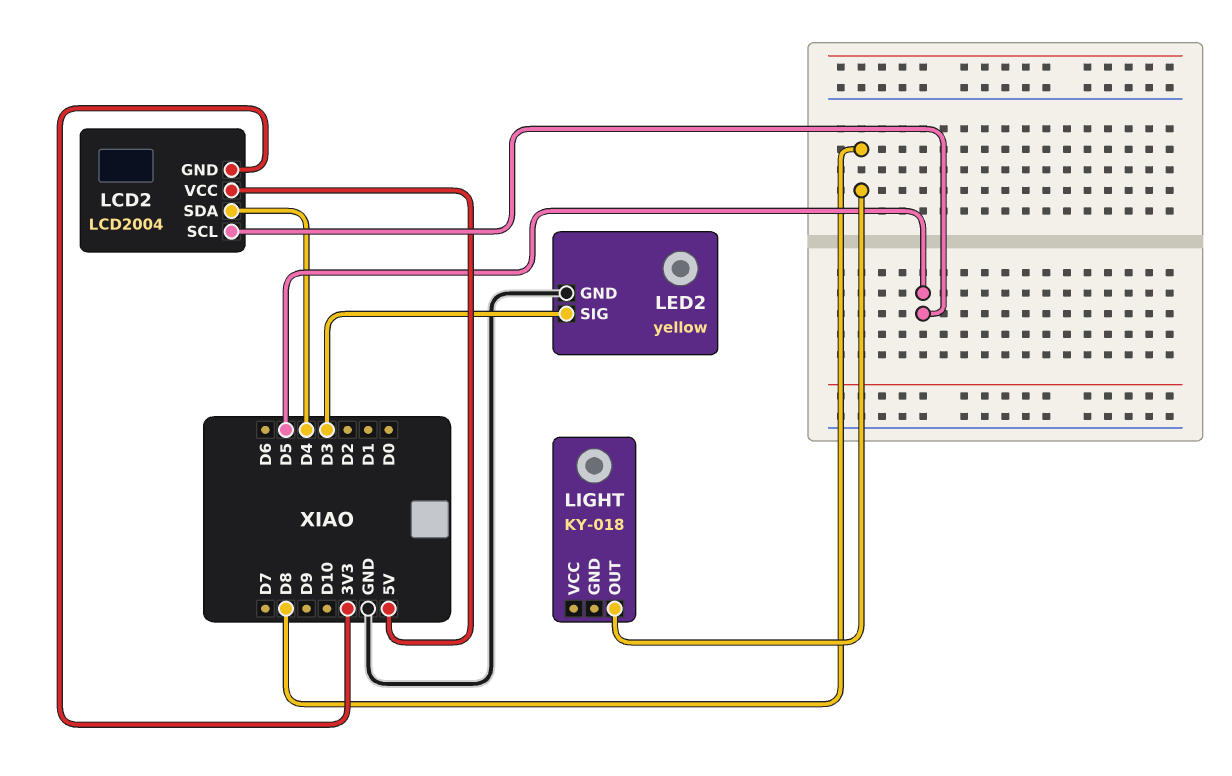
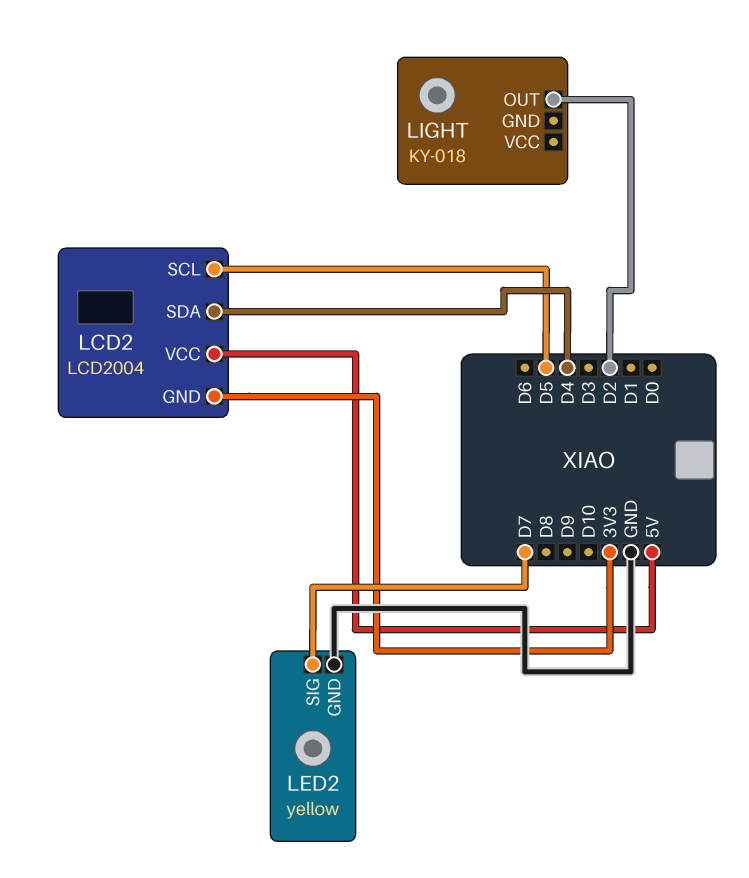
LED2 pin SIG: D3 -> D7
LIGHT pin OUT: D8 -> D2

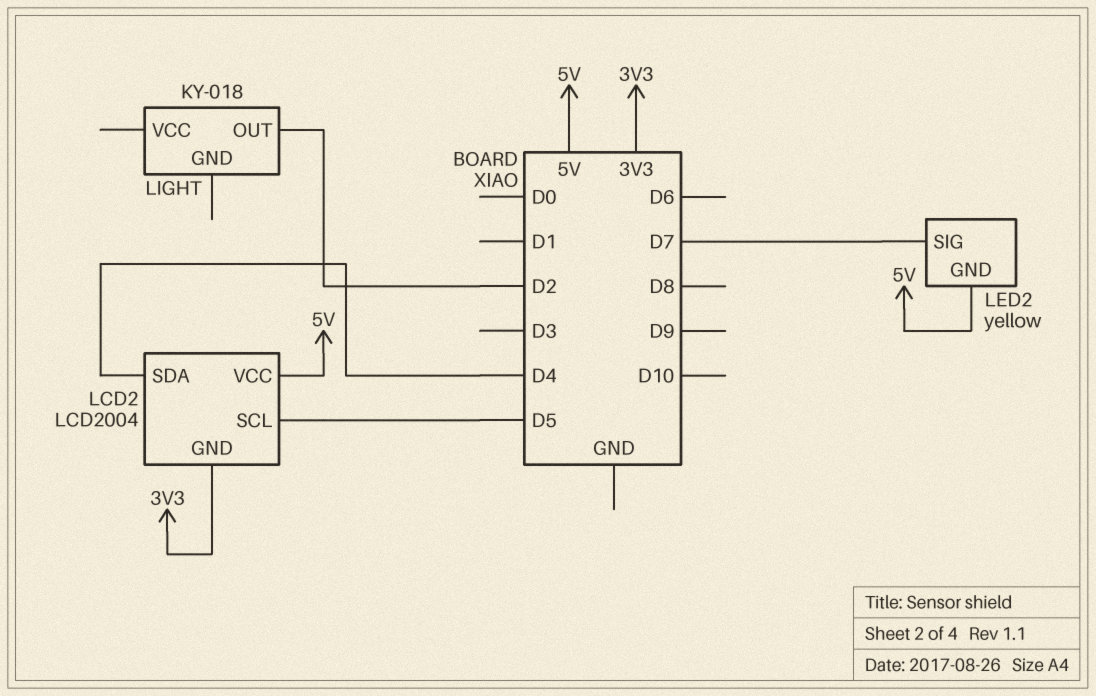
LED2 pin GND: GND -> 5V

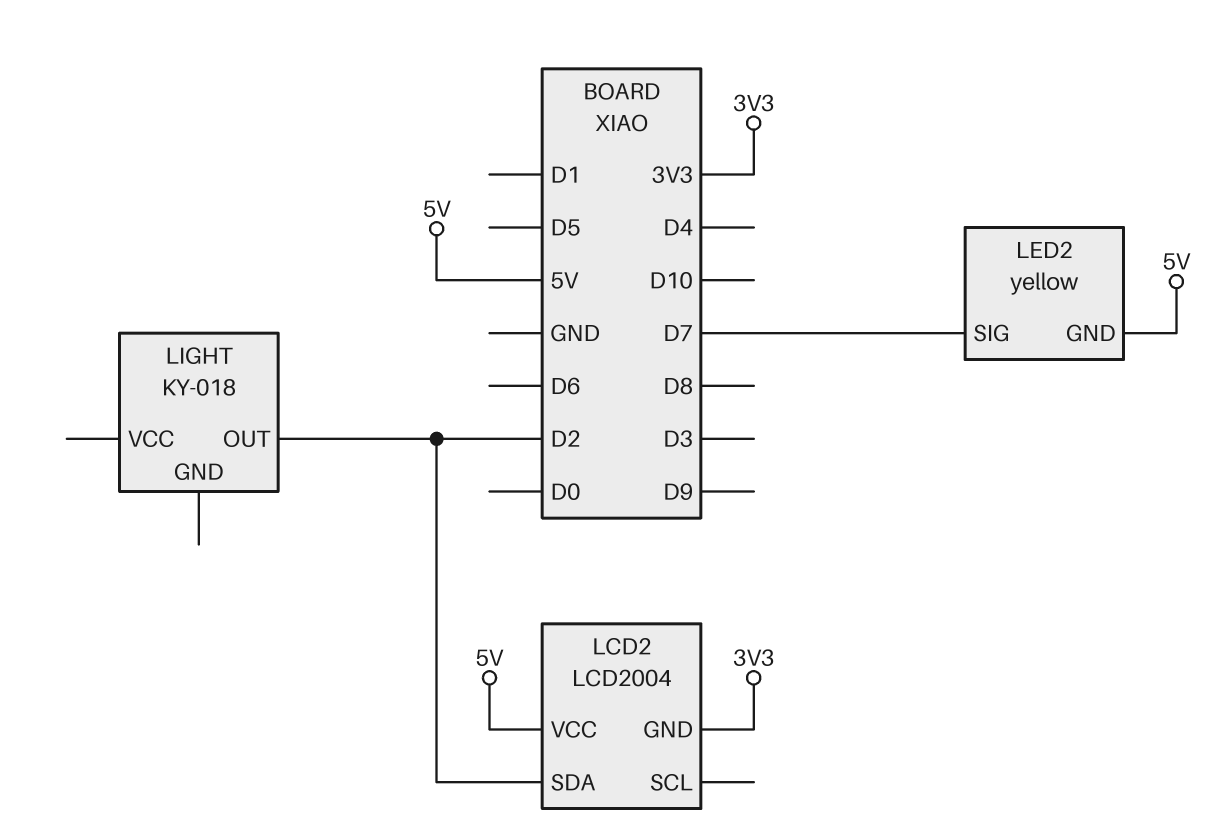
LCD2 pin SCL: D5 -> none
LCD2 pin SDA: D4 -> D2

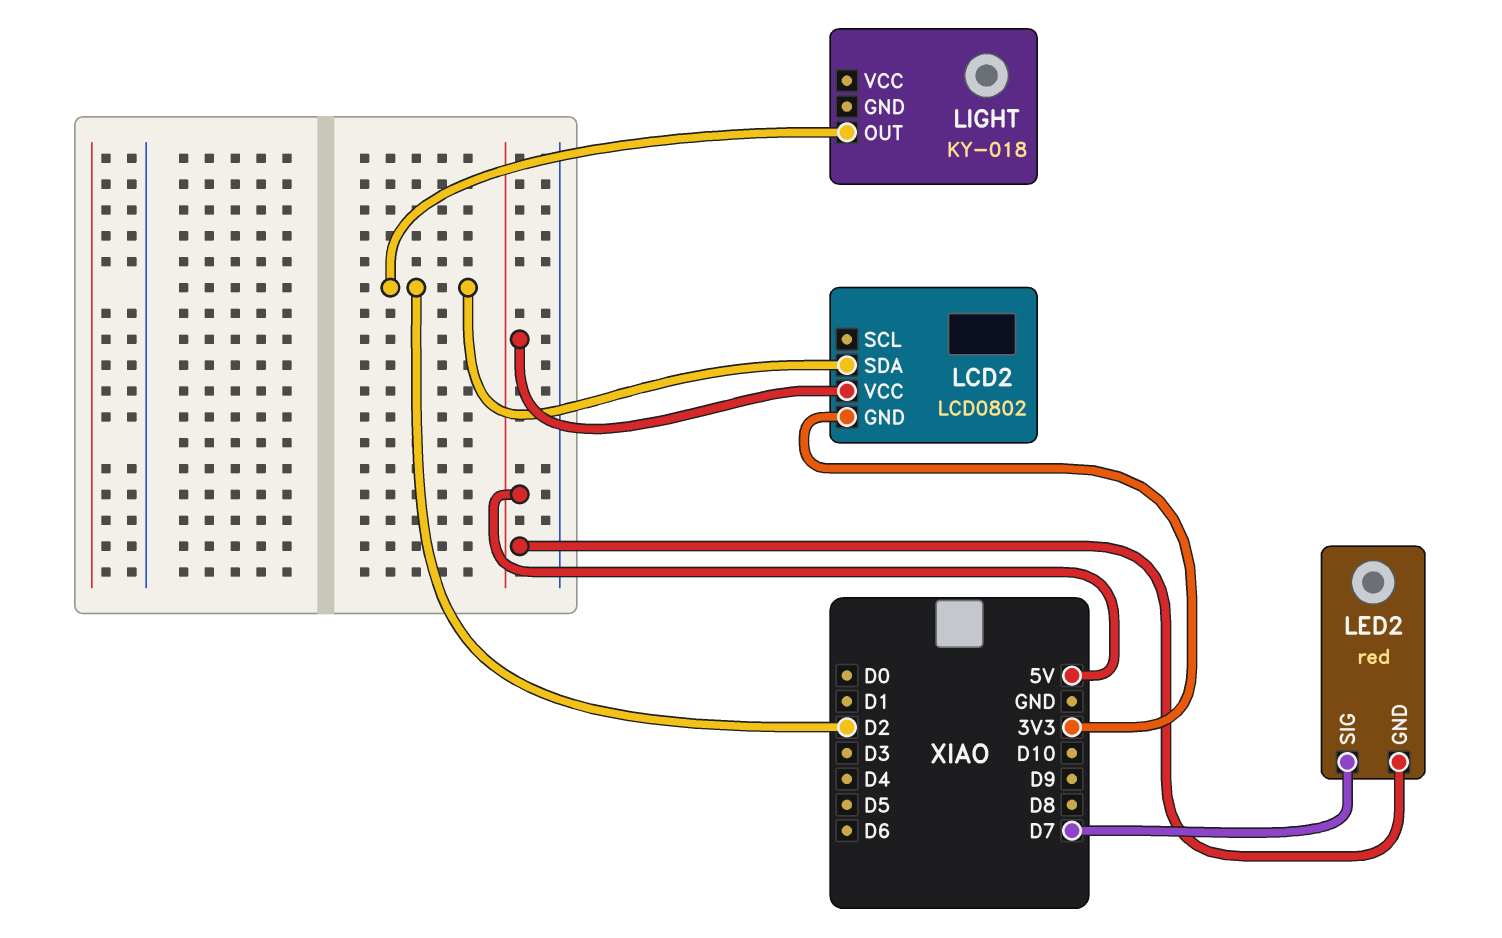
LCD2: LCD2004 -> LCD0802
LED2: yellow -> red

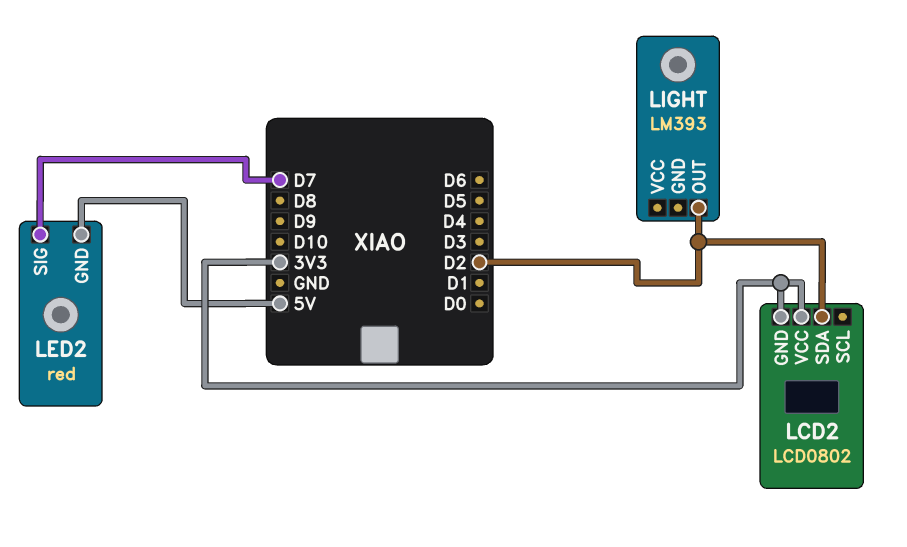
LCD2 pin VCC: 5V -> 3V3
LIGHT: KY-018 -> LM393

